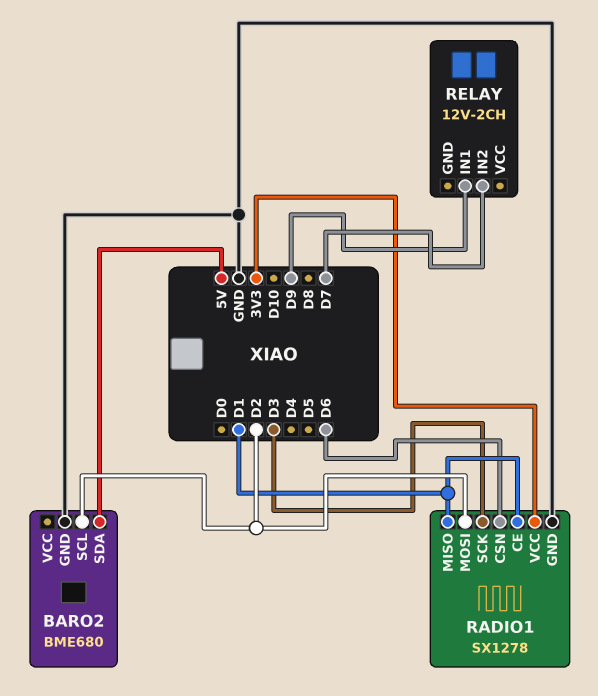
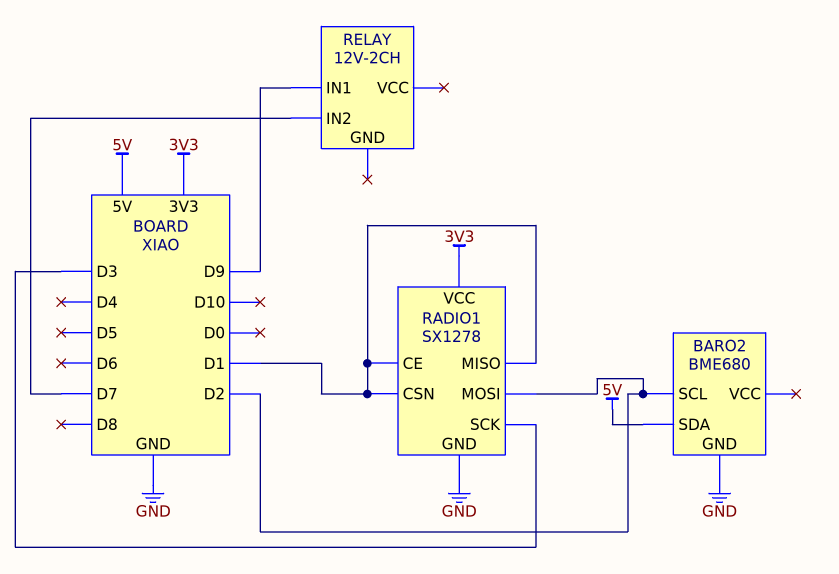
RADIO1 pin CSN: D6 -> D1

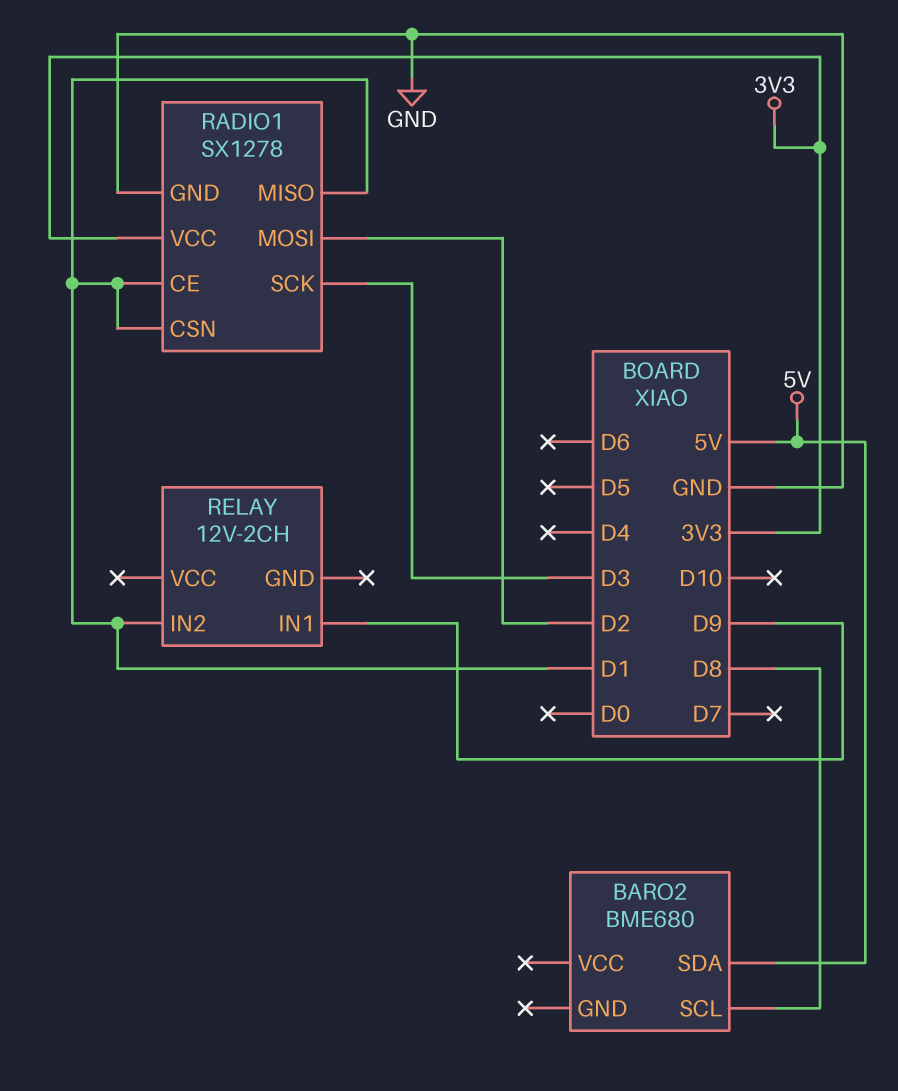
BARO2 pin GND: GND -> none
BARO2 pin SCL: D2 -> D8
RELAY pin IN2: D7 -> D1

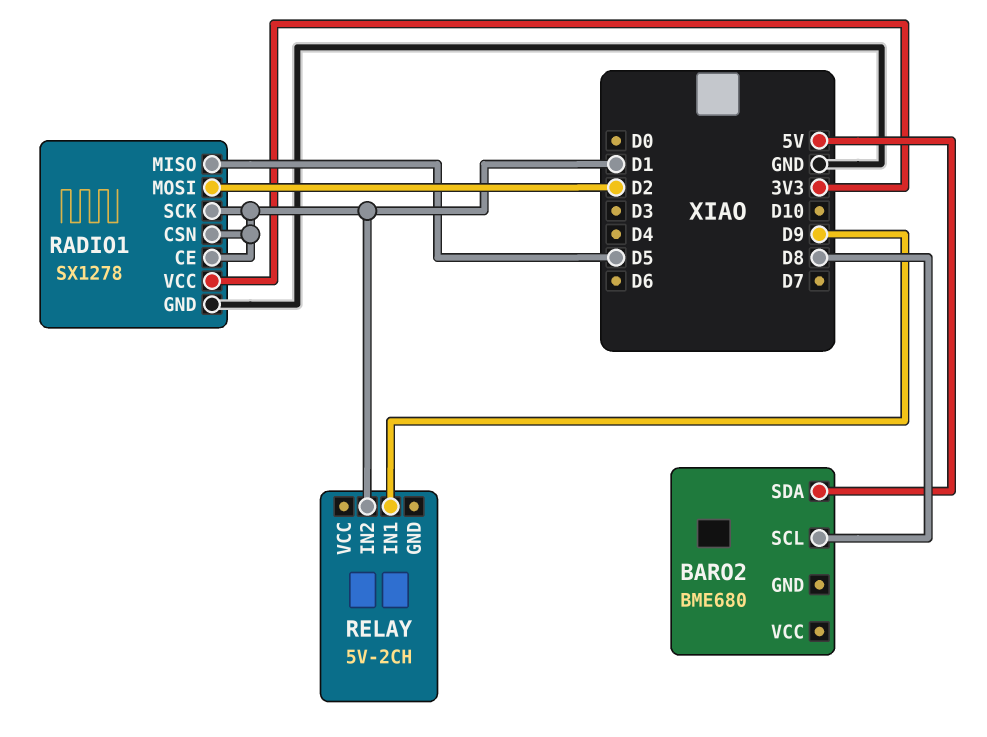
RADIO1 pin MISO: D1 -> D5
RADIO1 pin SCK: D3 -> D1
RELAY: 12V-2CH -> 5V-2CH

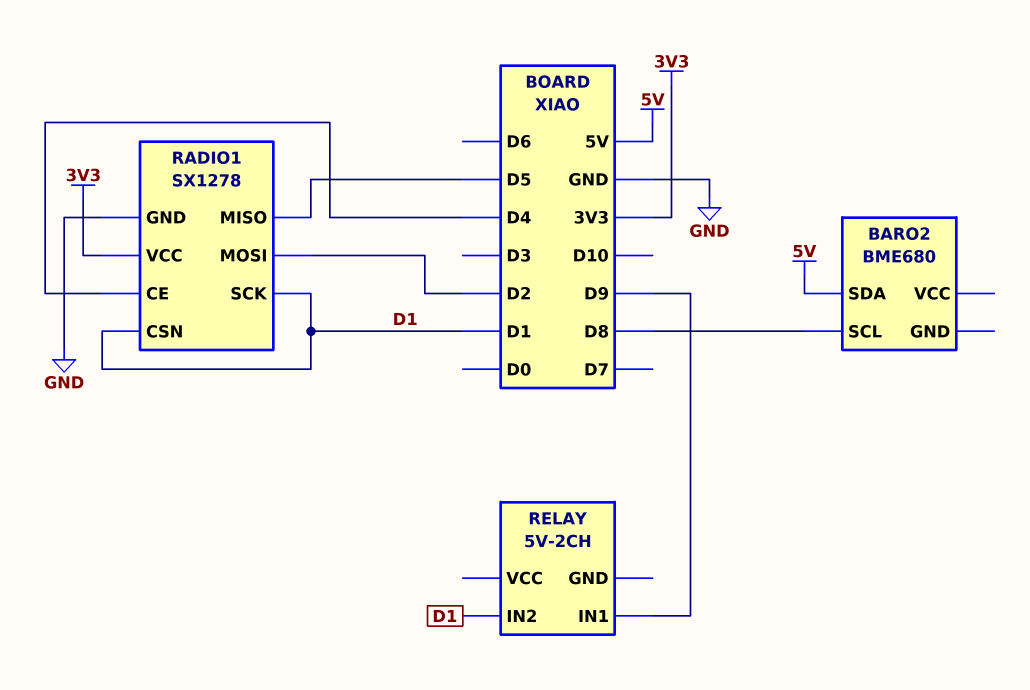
RADIO1 pin CE: D1 -> D4

